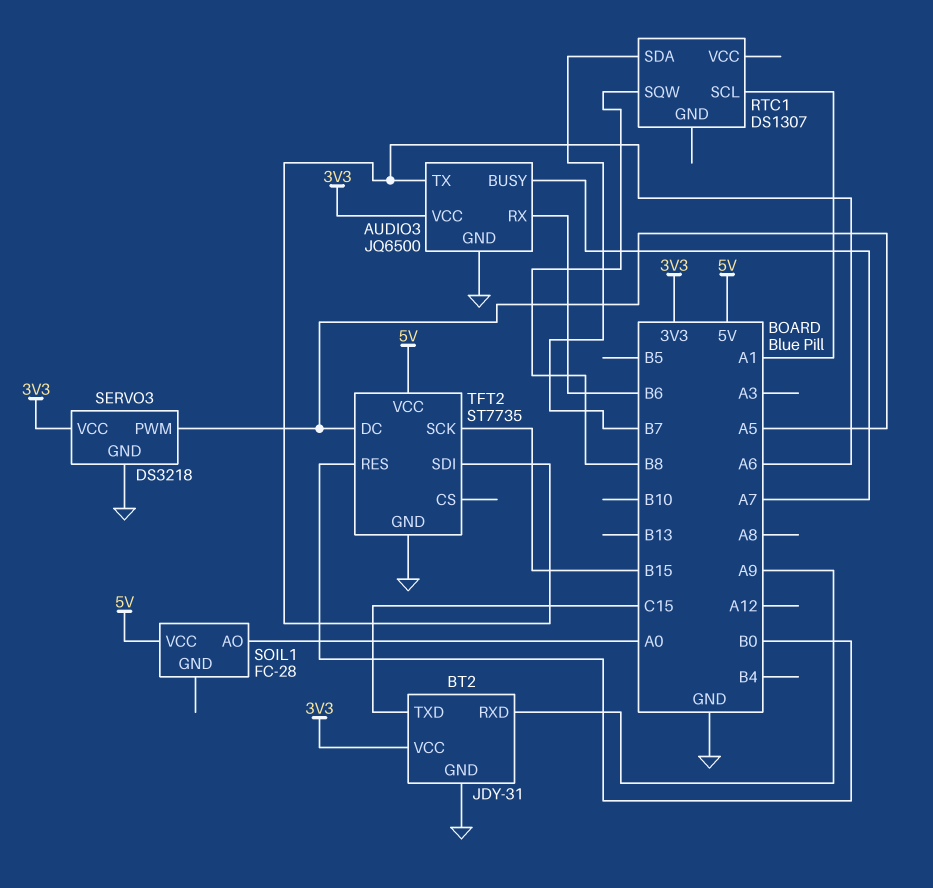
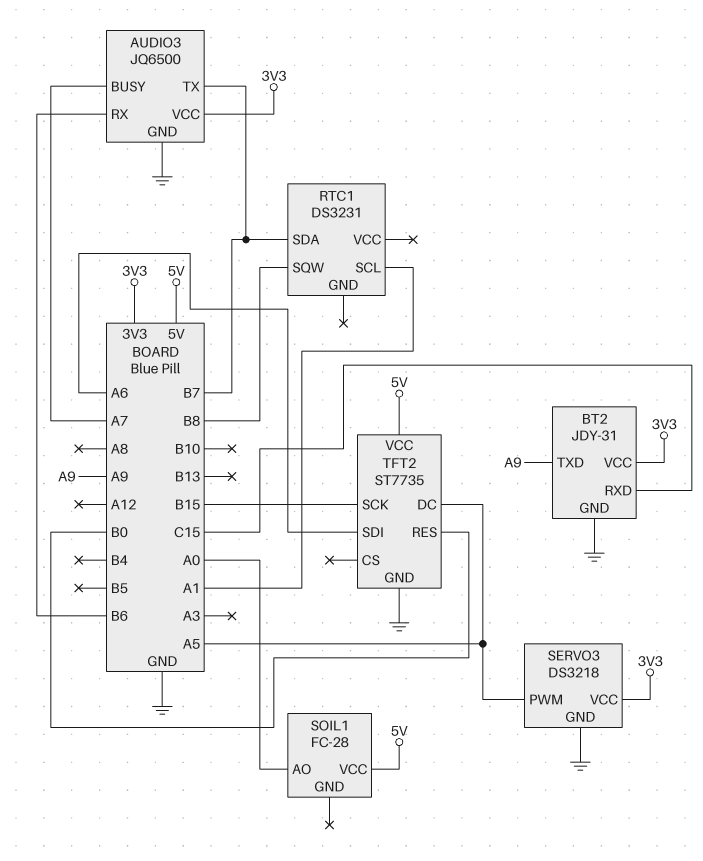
AUDIO3 pin TX: A6 -> B7
BT2 pin RXD: A9 -> C15
BT2 pin TXD: C15 -> A9
RTC1: DS1307 -> DS3231

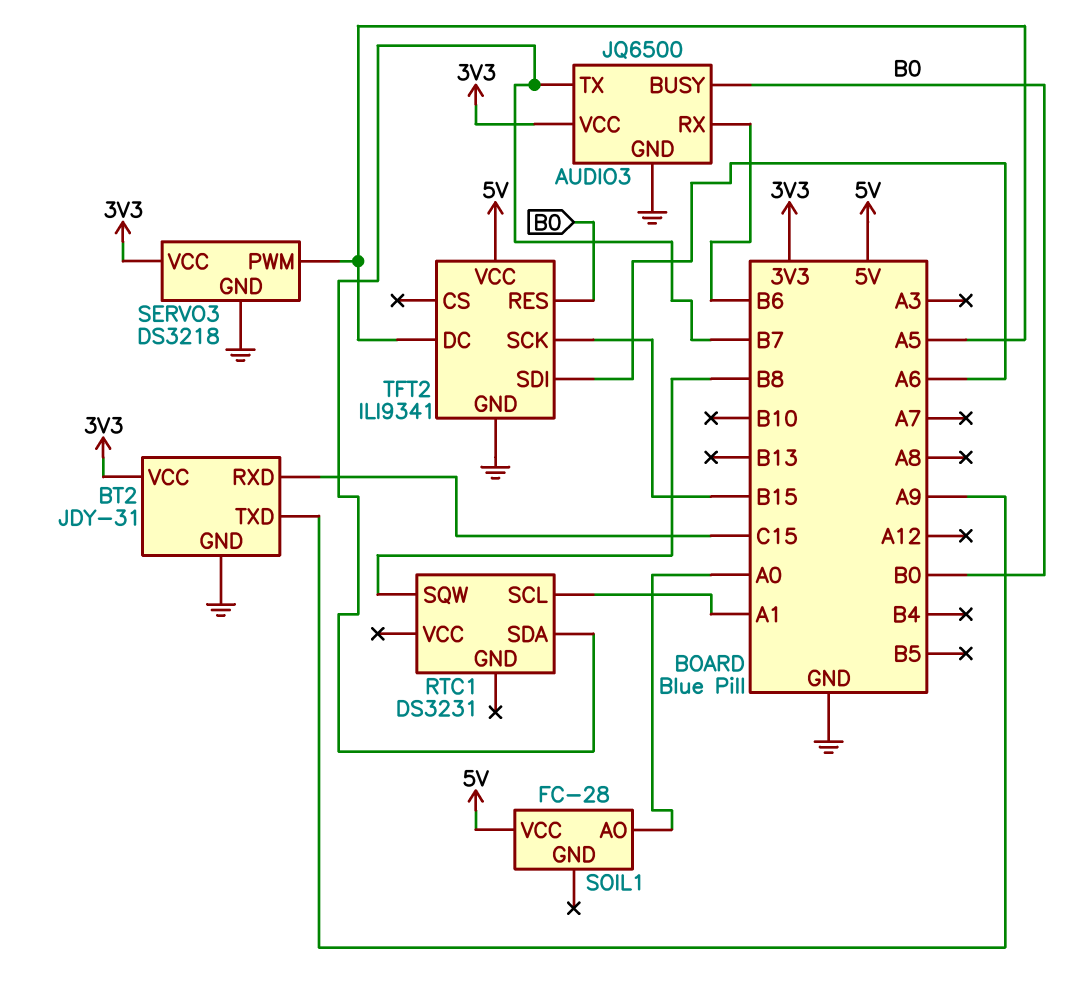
AUDIO3 pin BUSY: A7 -> B0
TFT2: ST7735 -> ILI9341

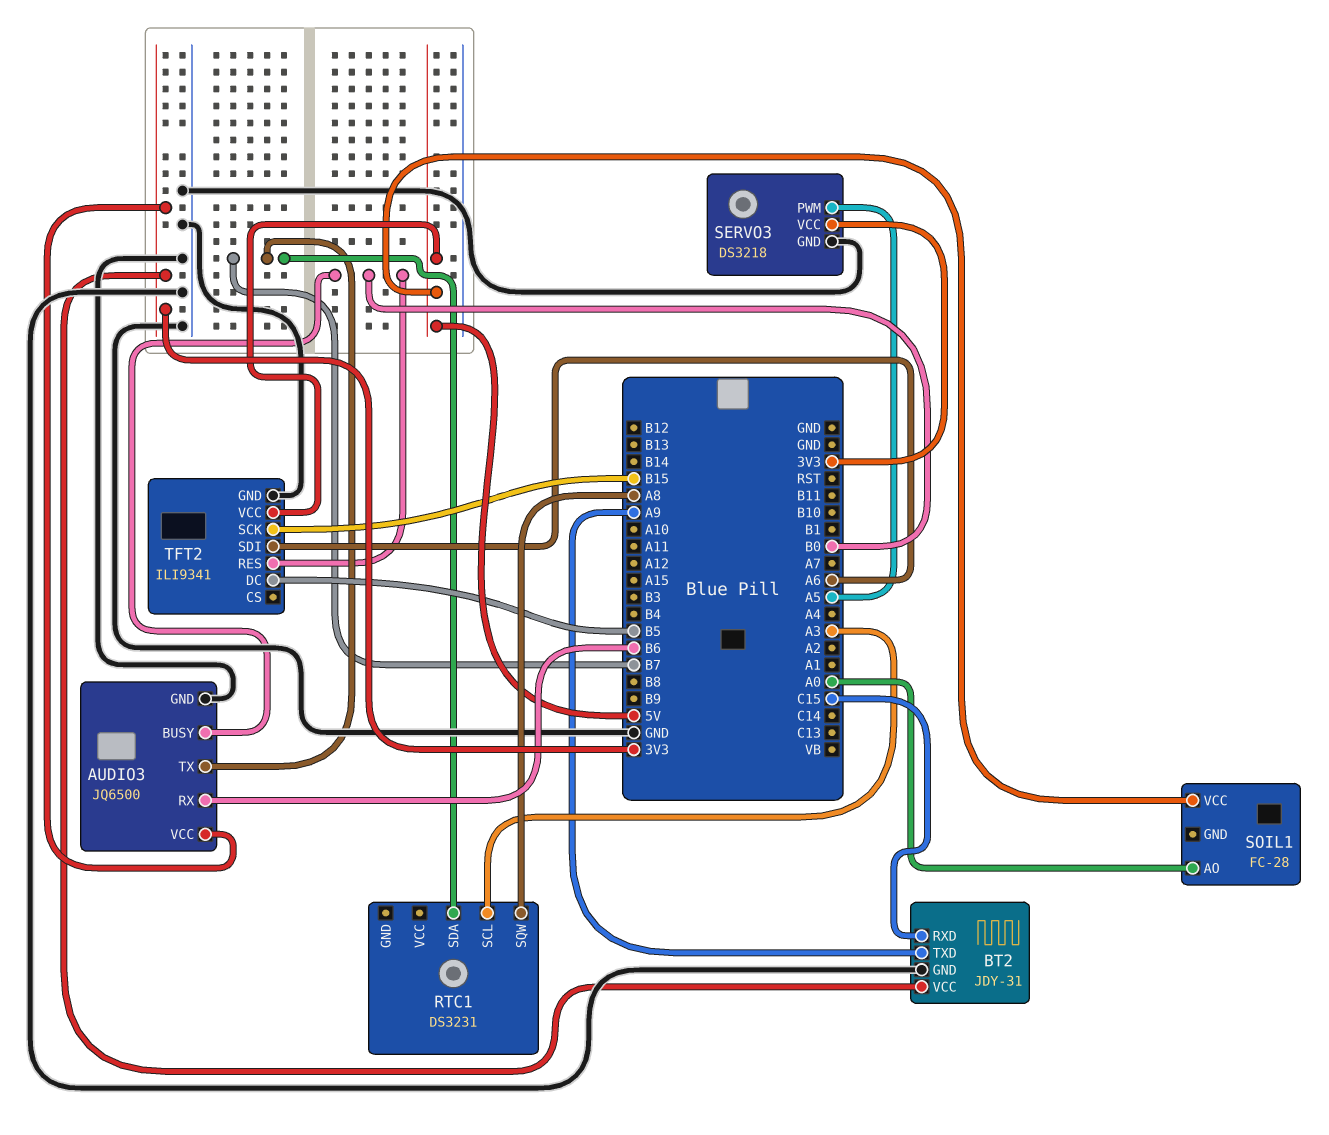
RTC1 pin SCL: A1 -> A3
RTC1 pin SQW: B8 -> A8
TFT2 pin DC: A5 -> B5

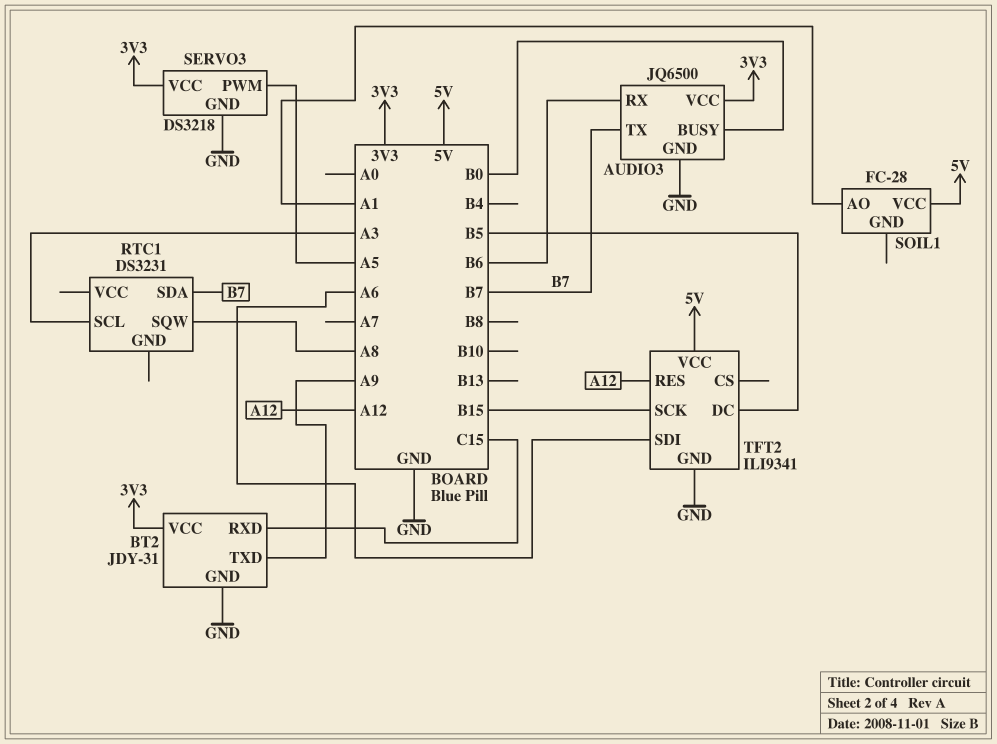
SOIL1 pin AO: A0 -> A1
TFT2 pin RES: B0 -> A12

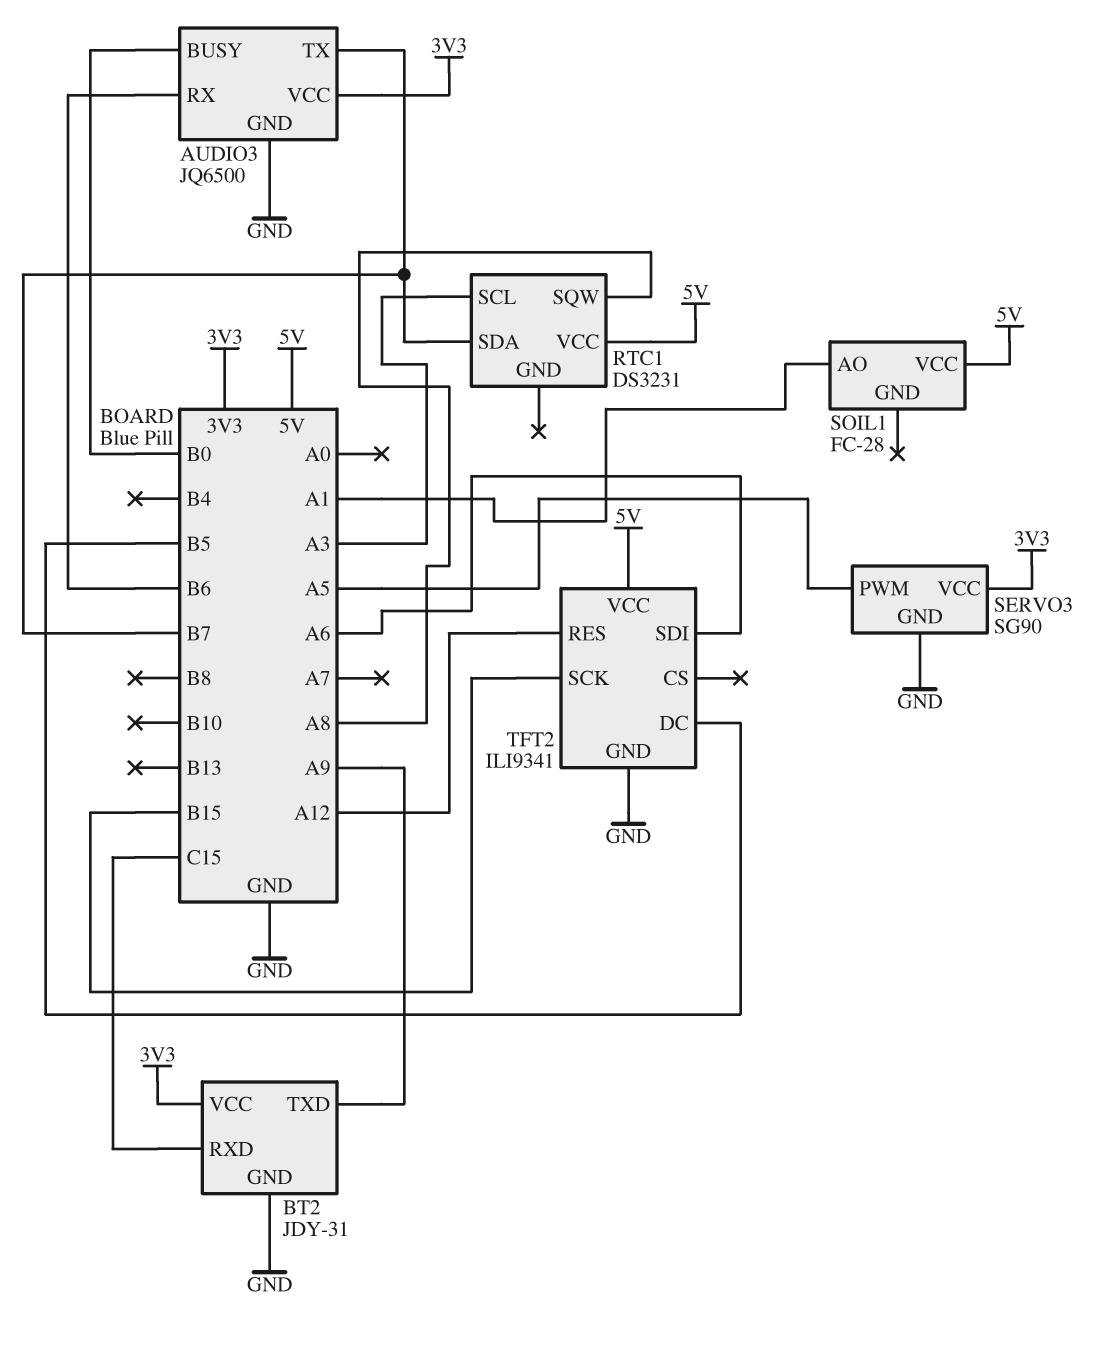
RTC1 pin VCC: none -> 5V
SERVO3: DS3218 -> SG90

